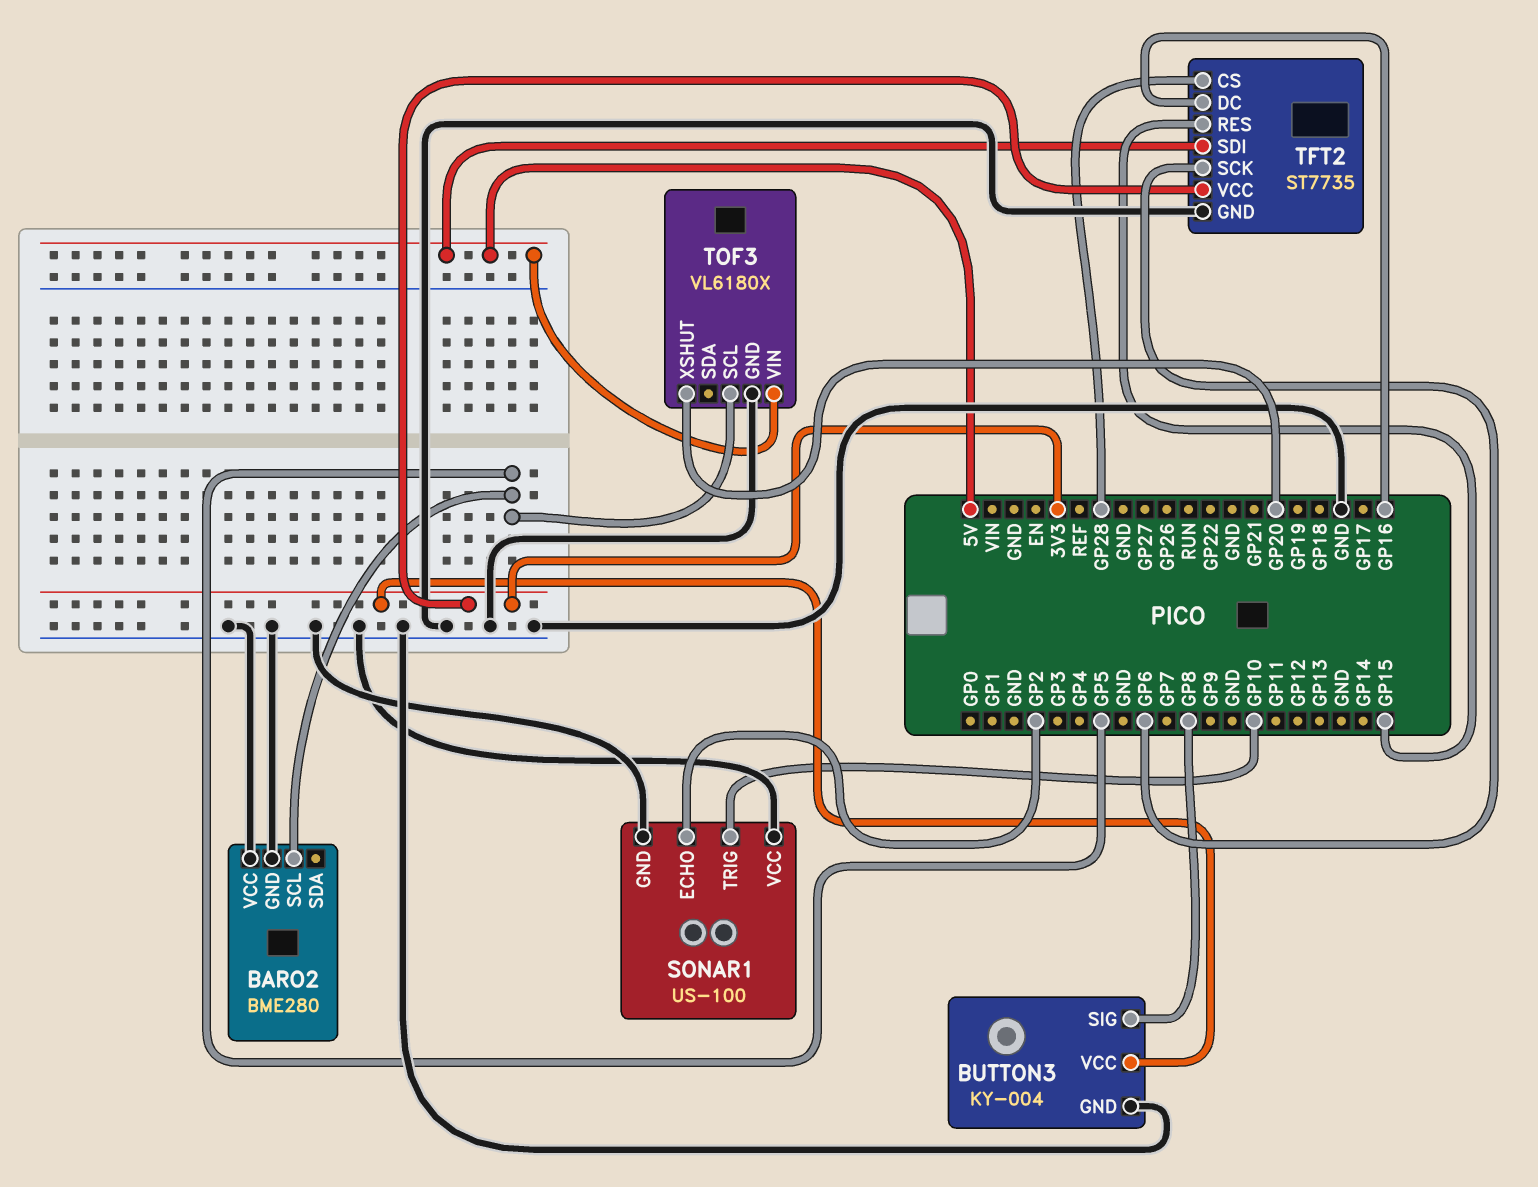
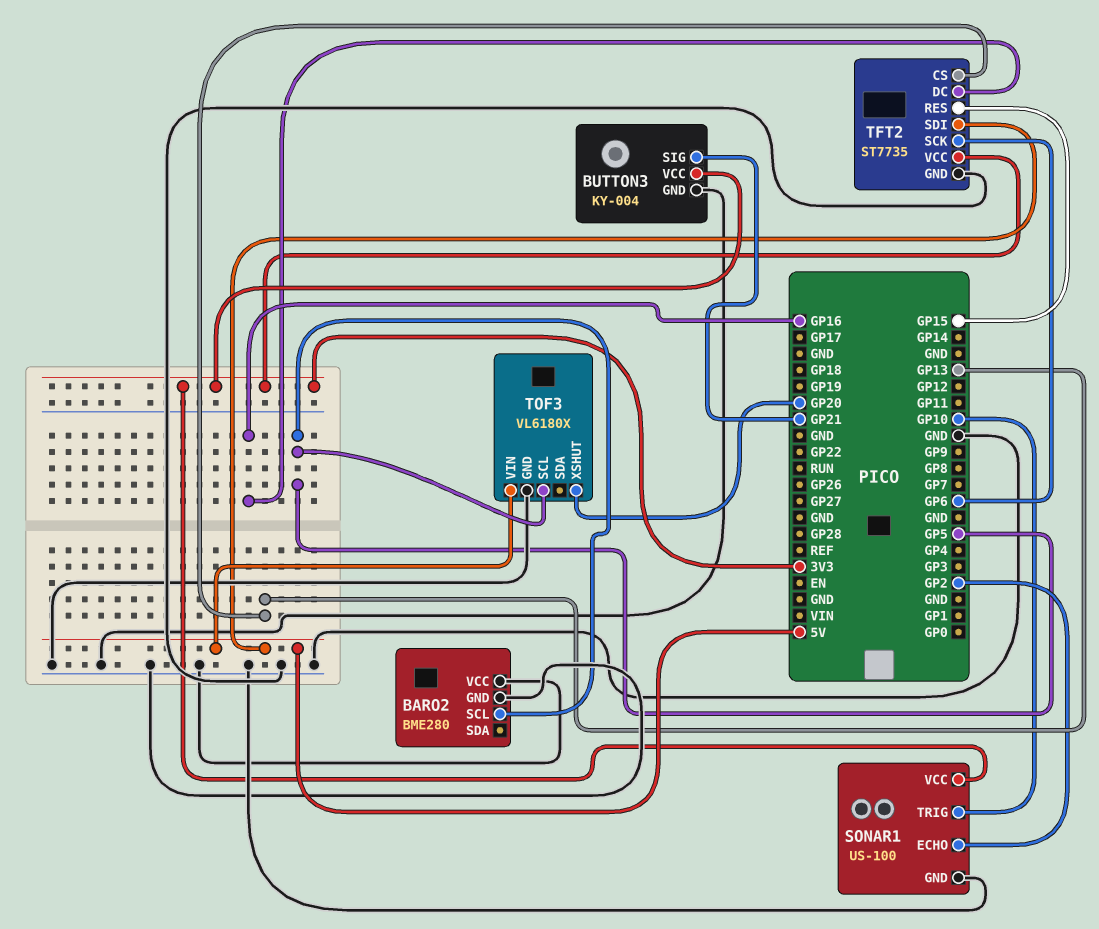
BUTTON3 pin SIG: GP8 -> GP21
SONAR1 pin VCC: GND -> 3V3
TFT2 pin CS: GP28 -> GP13

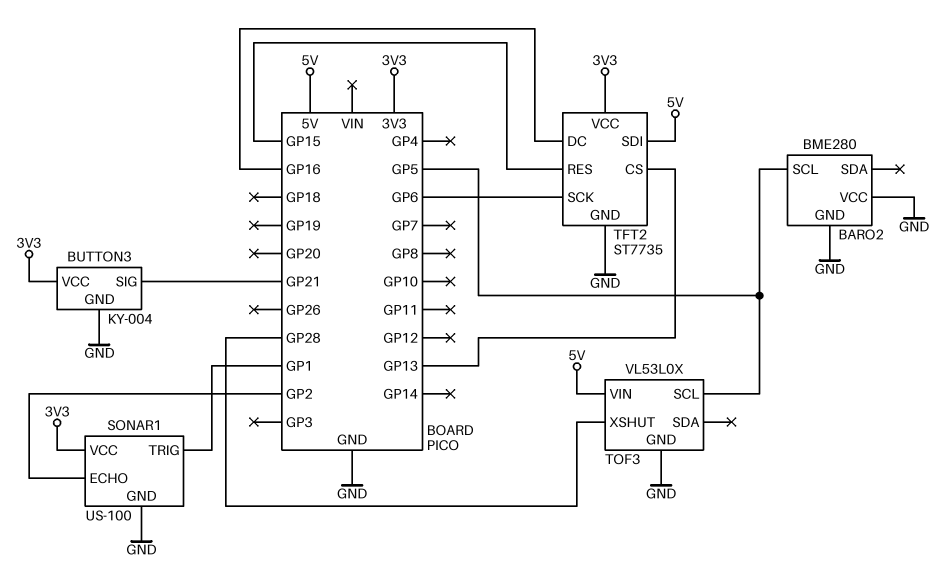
SONAR1 pin TRIG: GP10 -> GP1
TOF3: VL6180X -> VL53L0X
TOF3 pin XSHUT: GP20 -> GP28

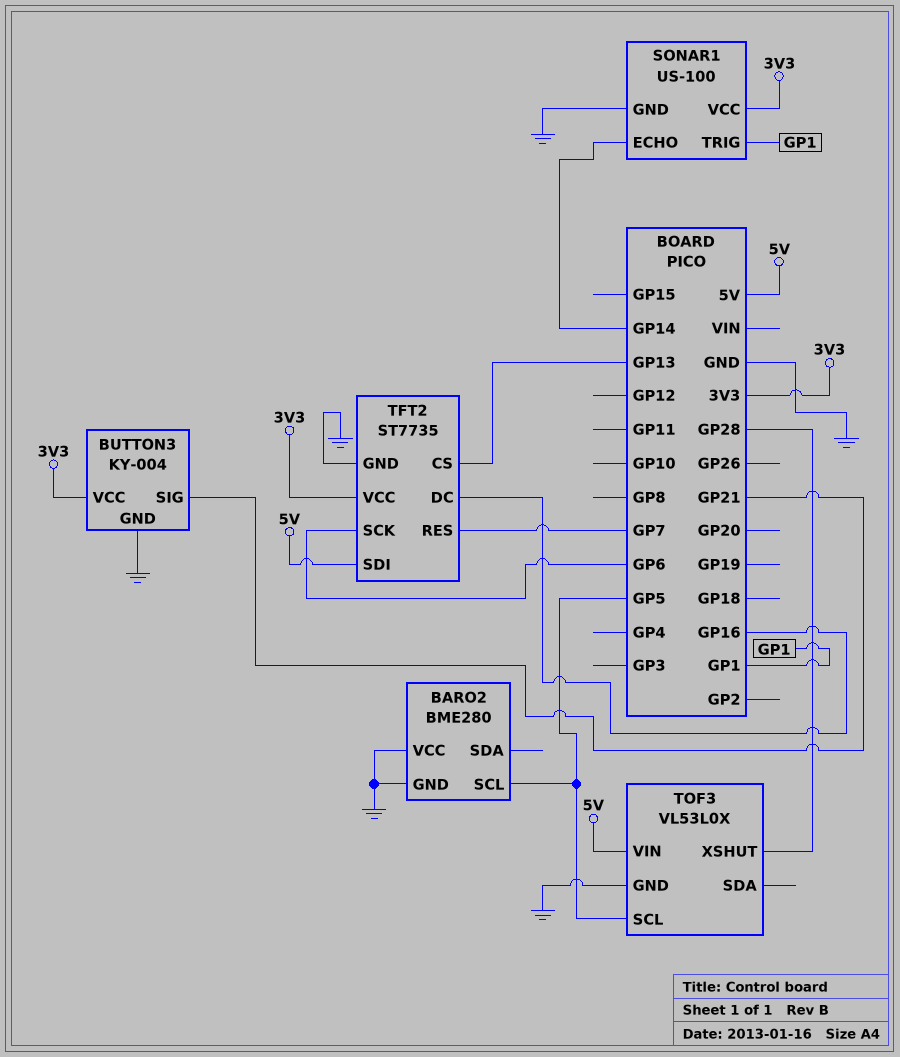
SONAR1 pin ECHO: GP2 -> GP14
TFT2 pin RES: GP15 -> GP7

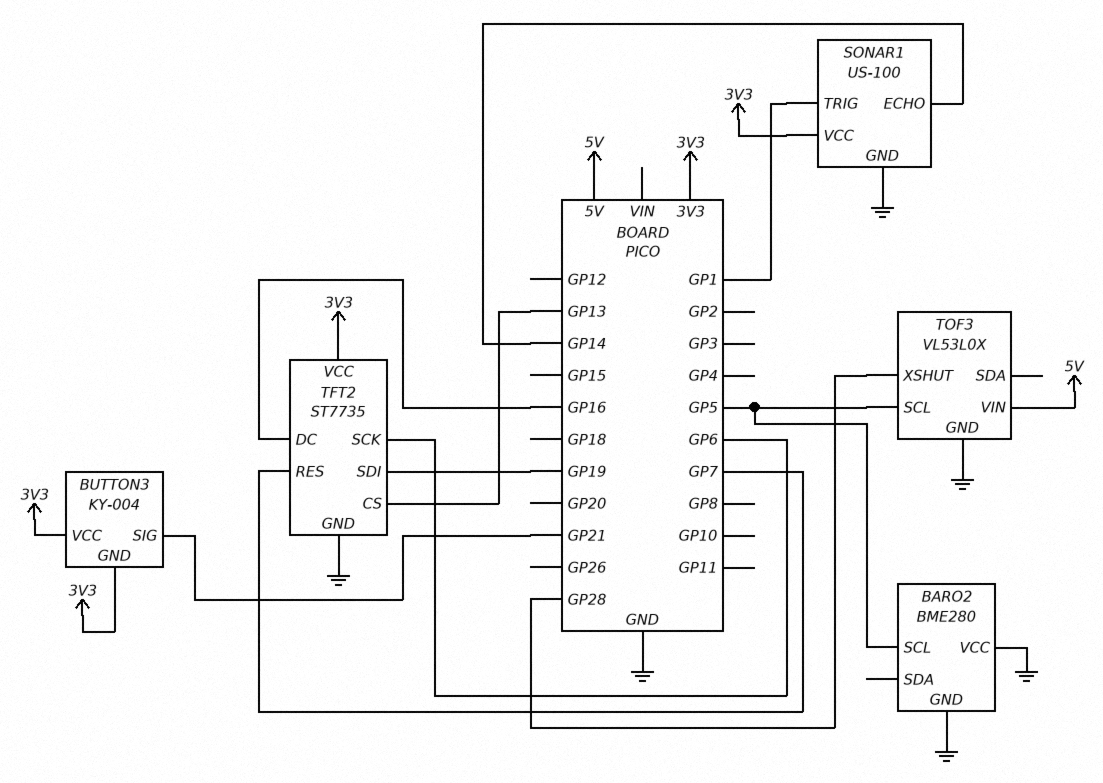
BUTTON3 pin GND: GND -> 3V3
TFT2 pin SDI: 5V -> GP19

